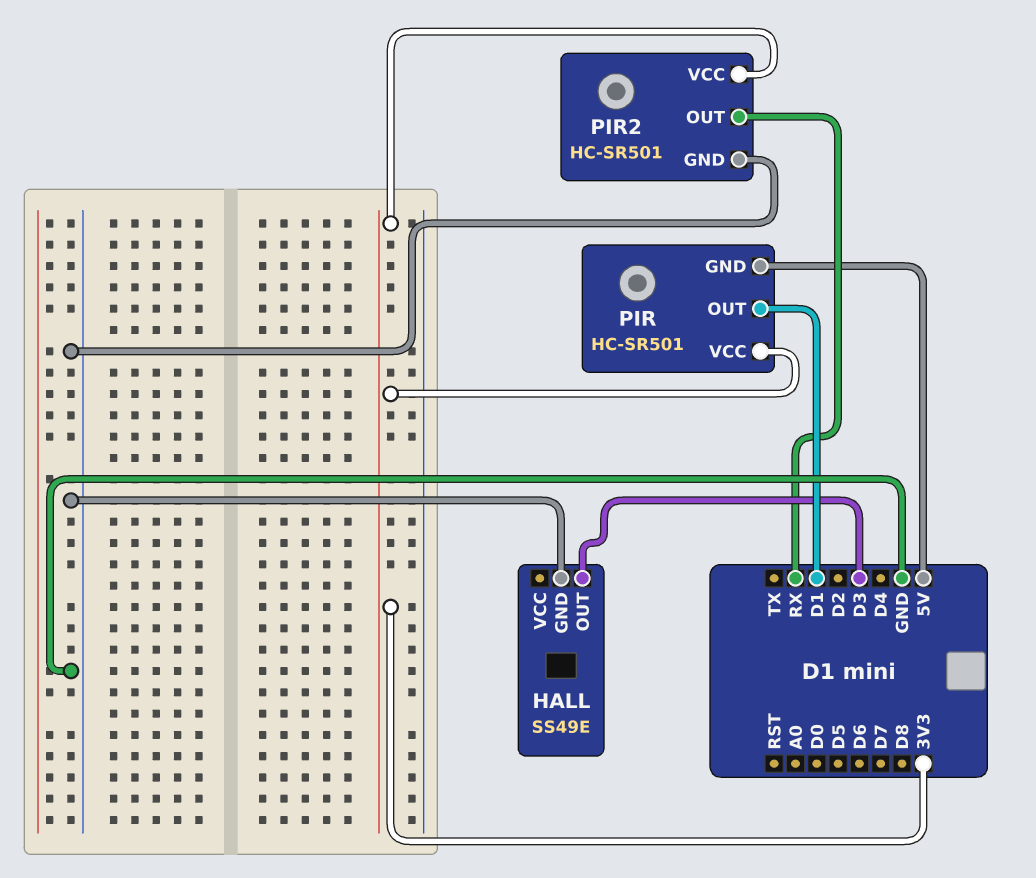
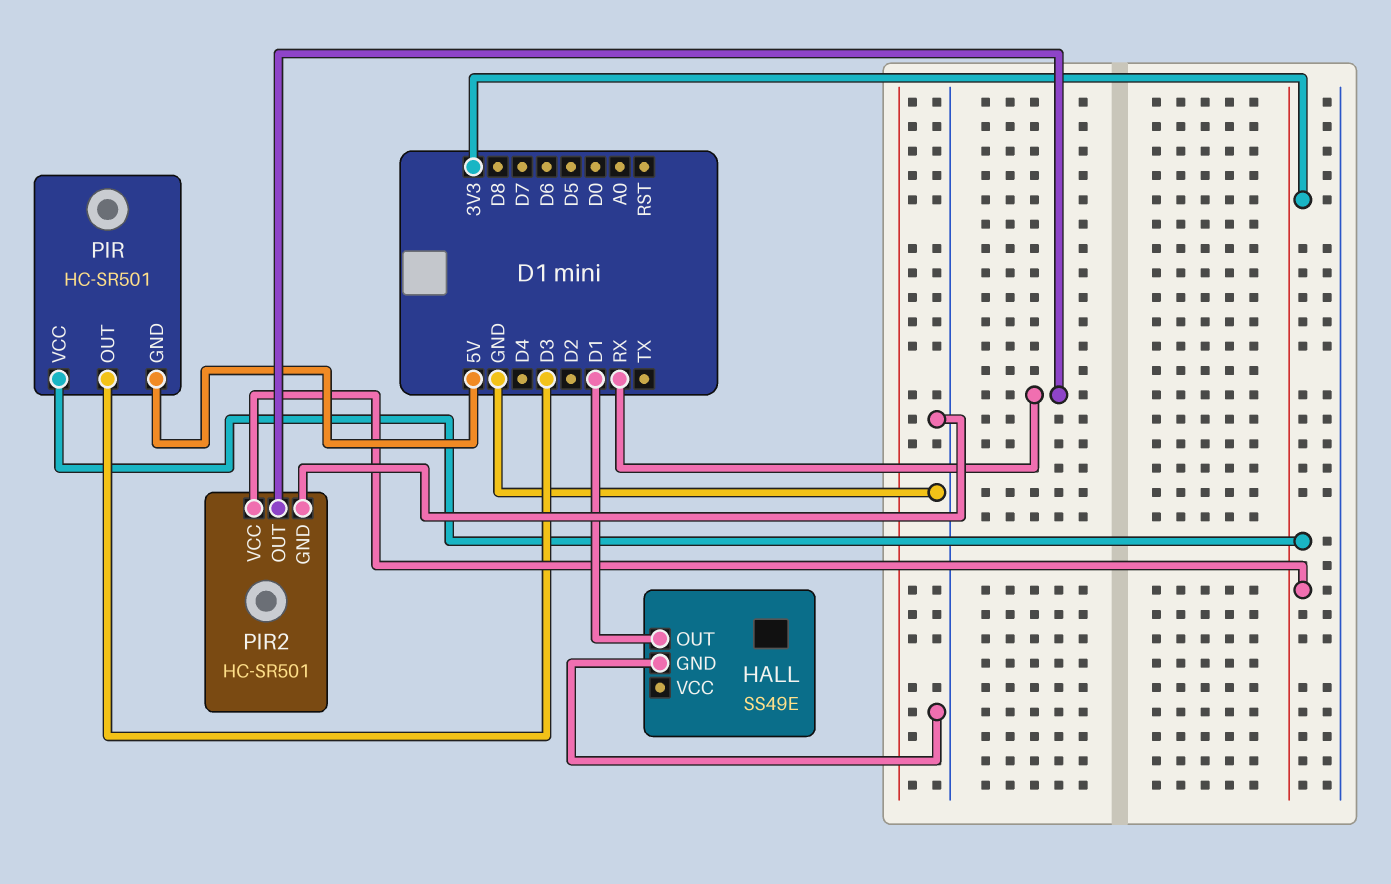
HALL pin OUT: D3 -> D1
PIR pin OUT: D1 -> D3

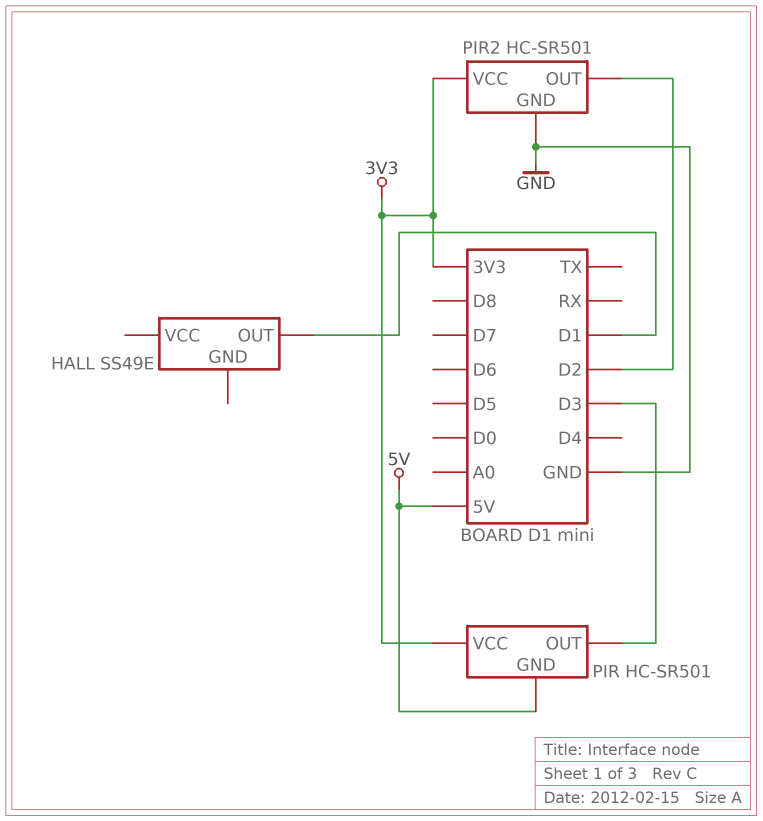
HALL pin GND: GND -> none
PIR2 pin OUT: RX -> D2

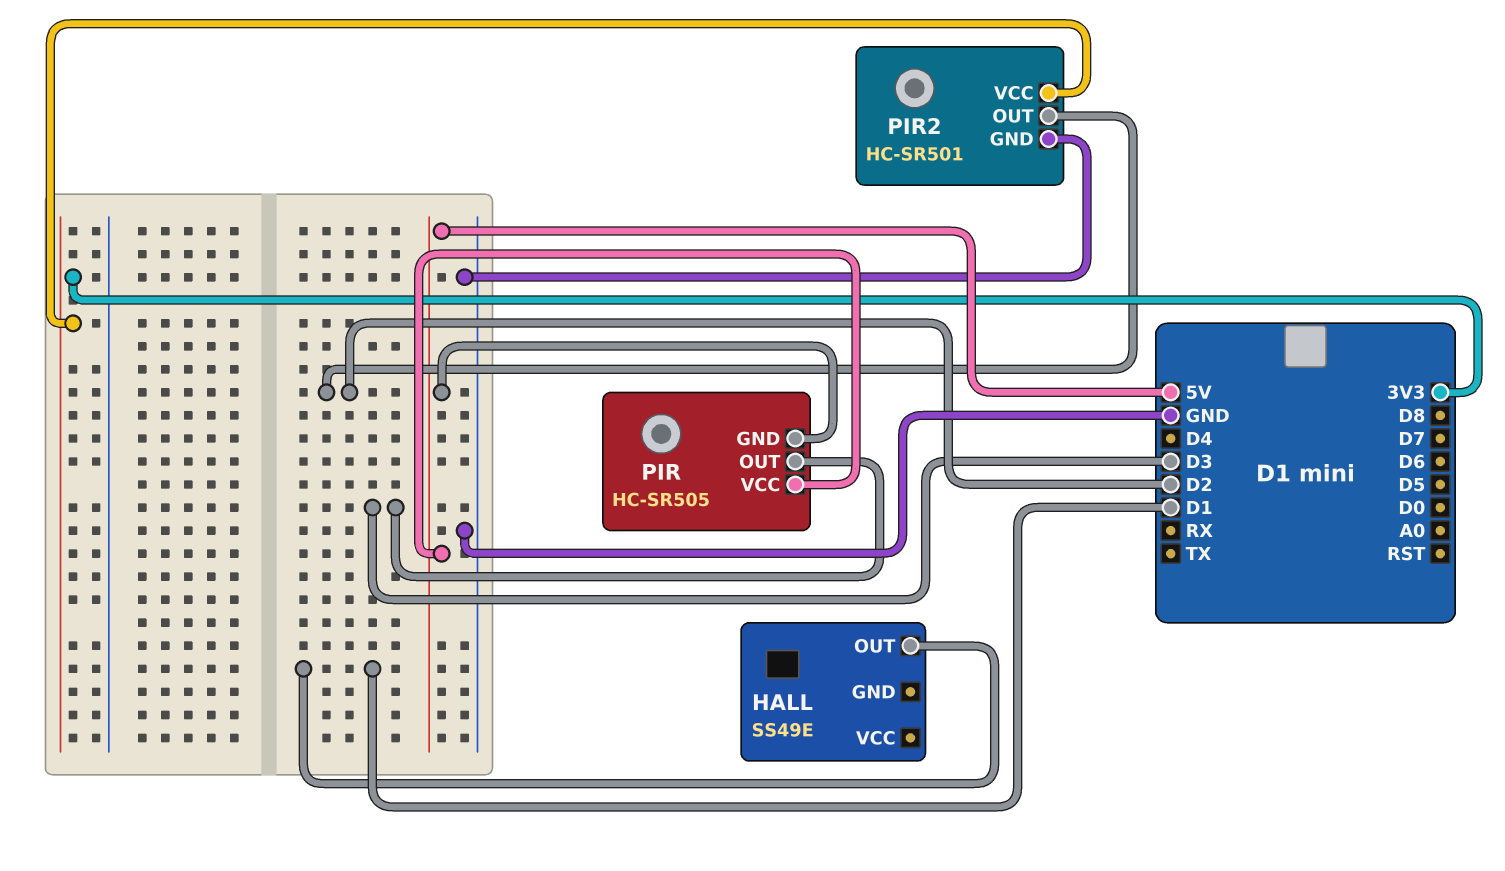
PIR: HC-SR501 -> HC-SR505
PIR pin VCC: 3V3 -> 5V

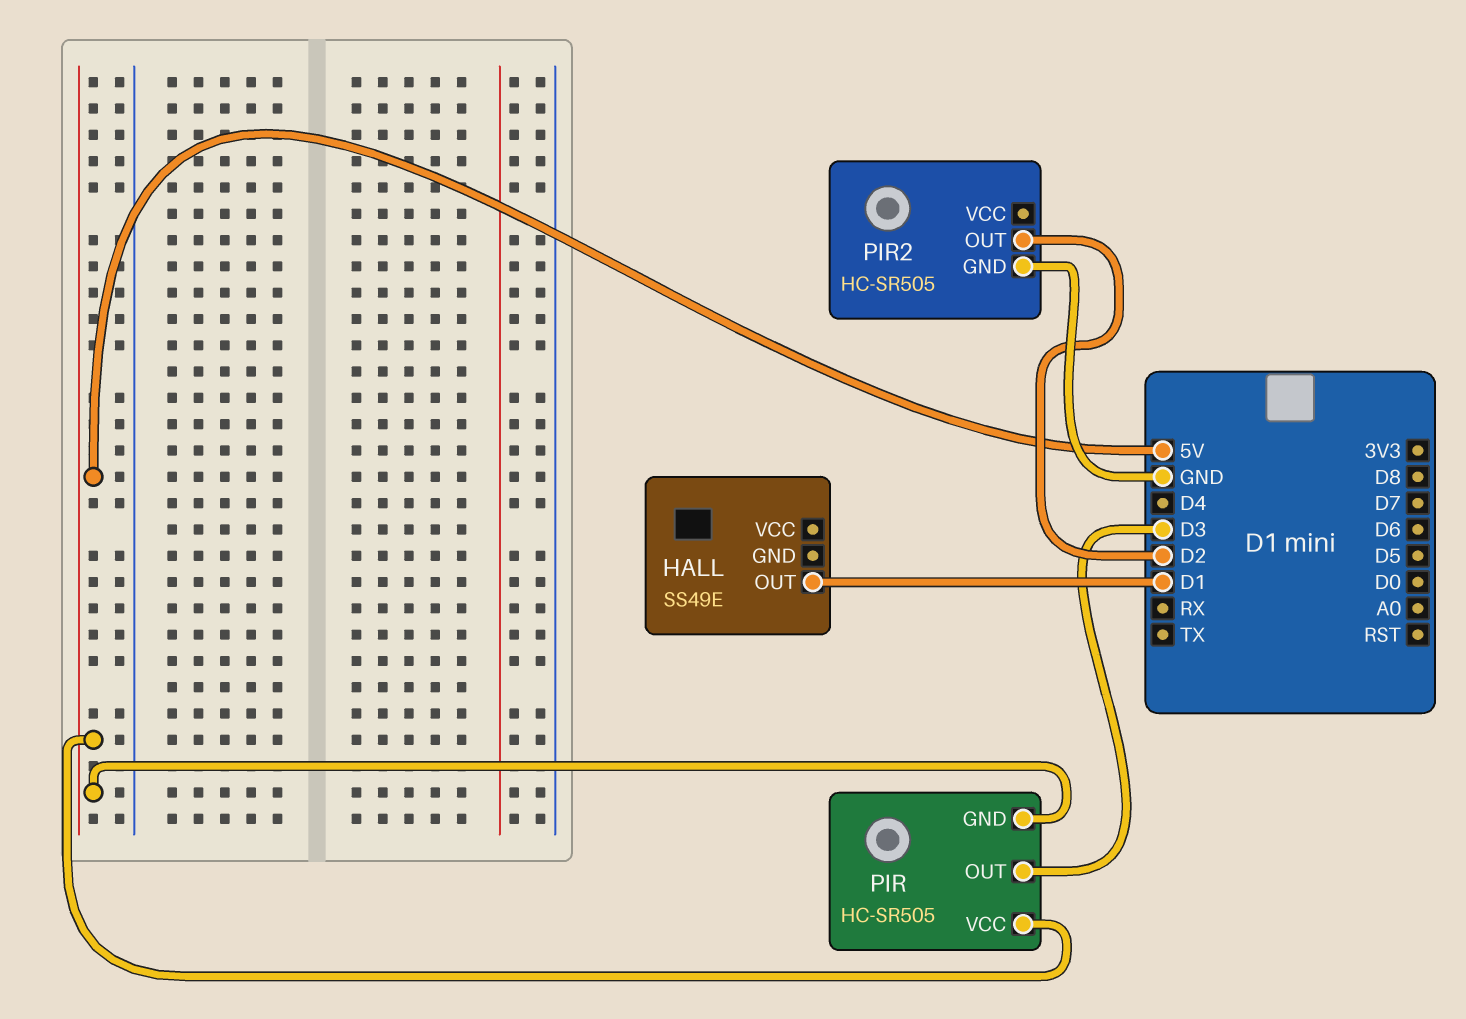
PIR2: HC-SR501 -> HC-SR505
PIR2 pin VCC: 3V3 -> none

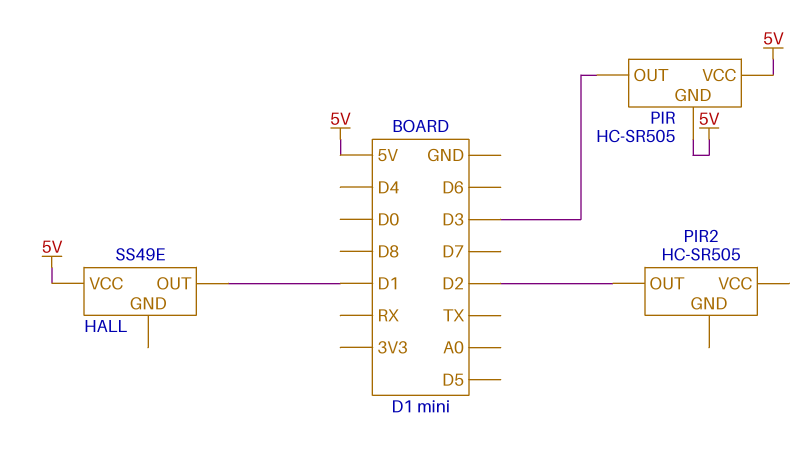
HALL pin VCC: none -> 5V
PIR2 pin GND: GND -> none

